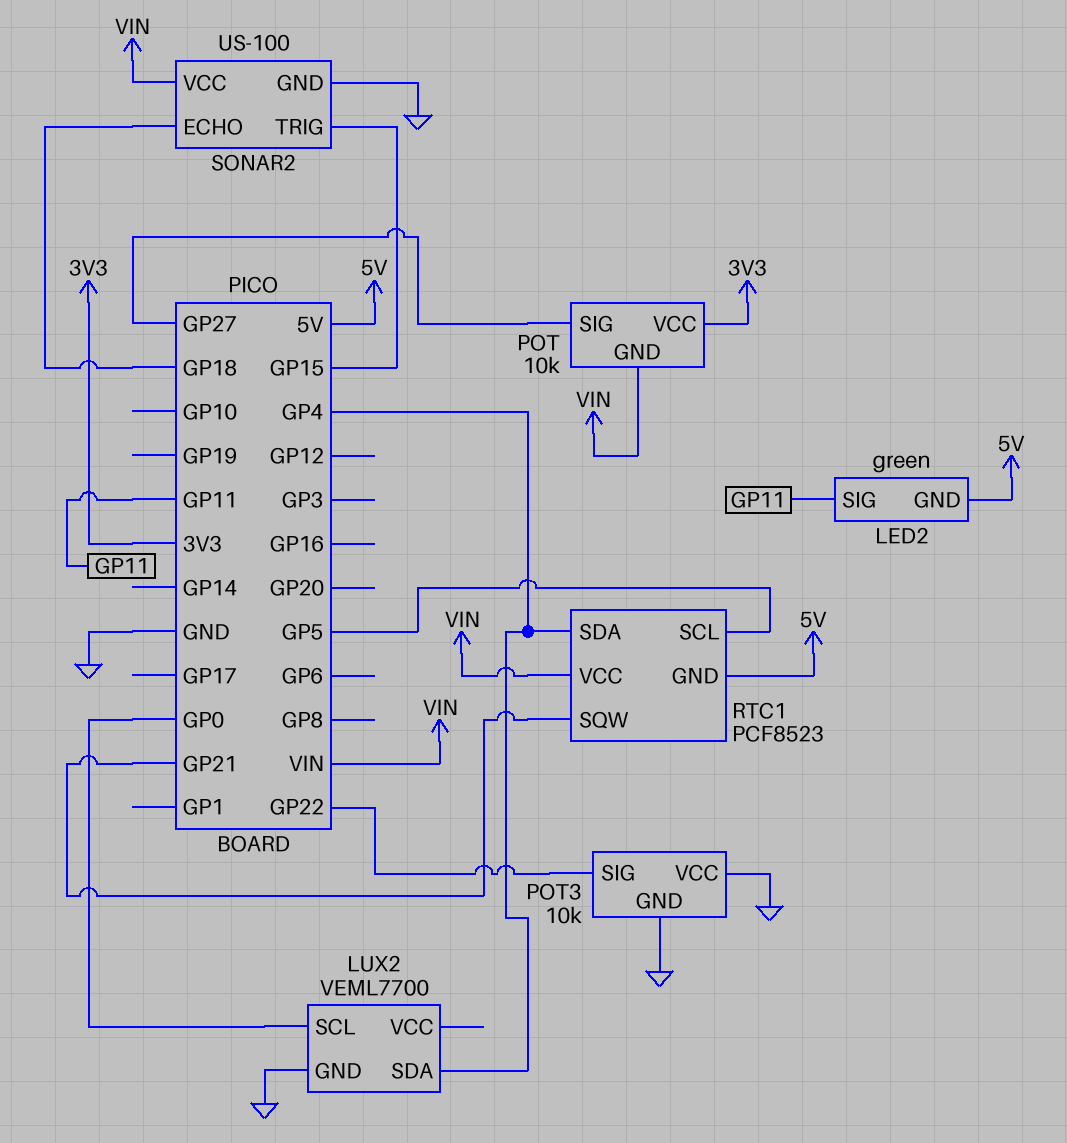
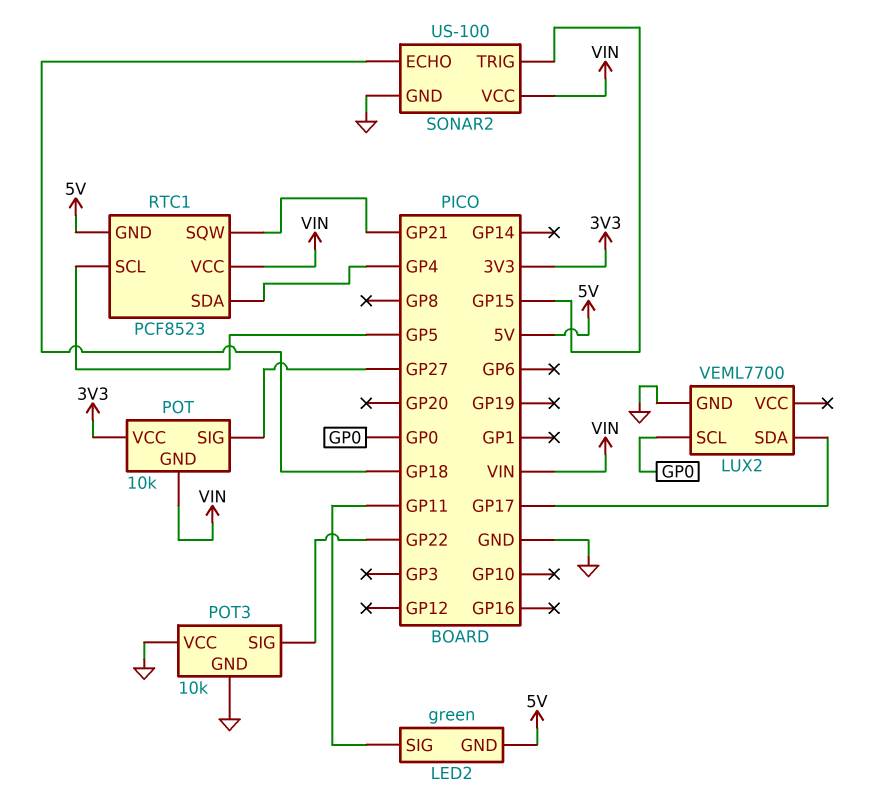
LUX2 pin SDA: GP4 -> GP17

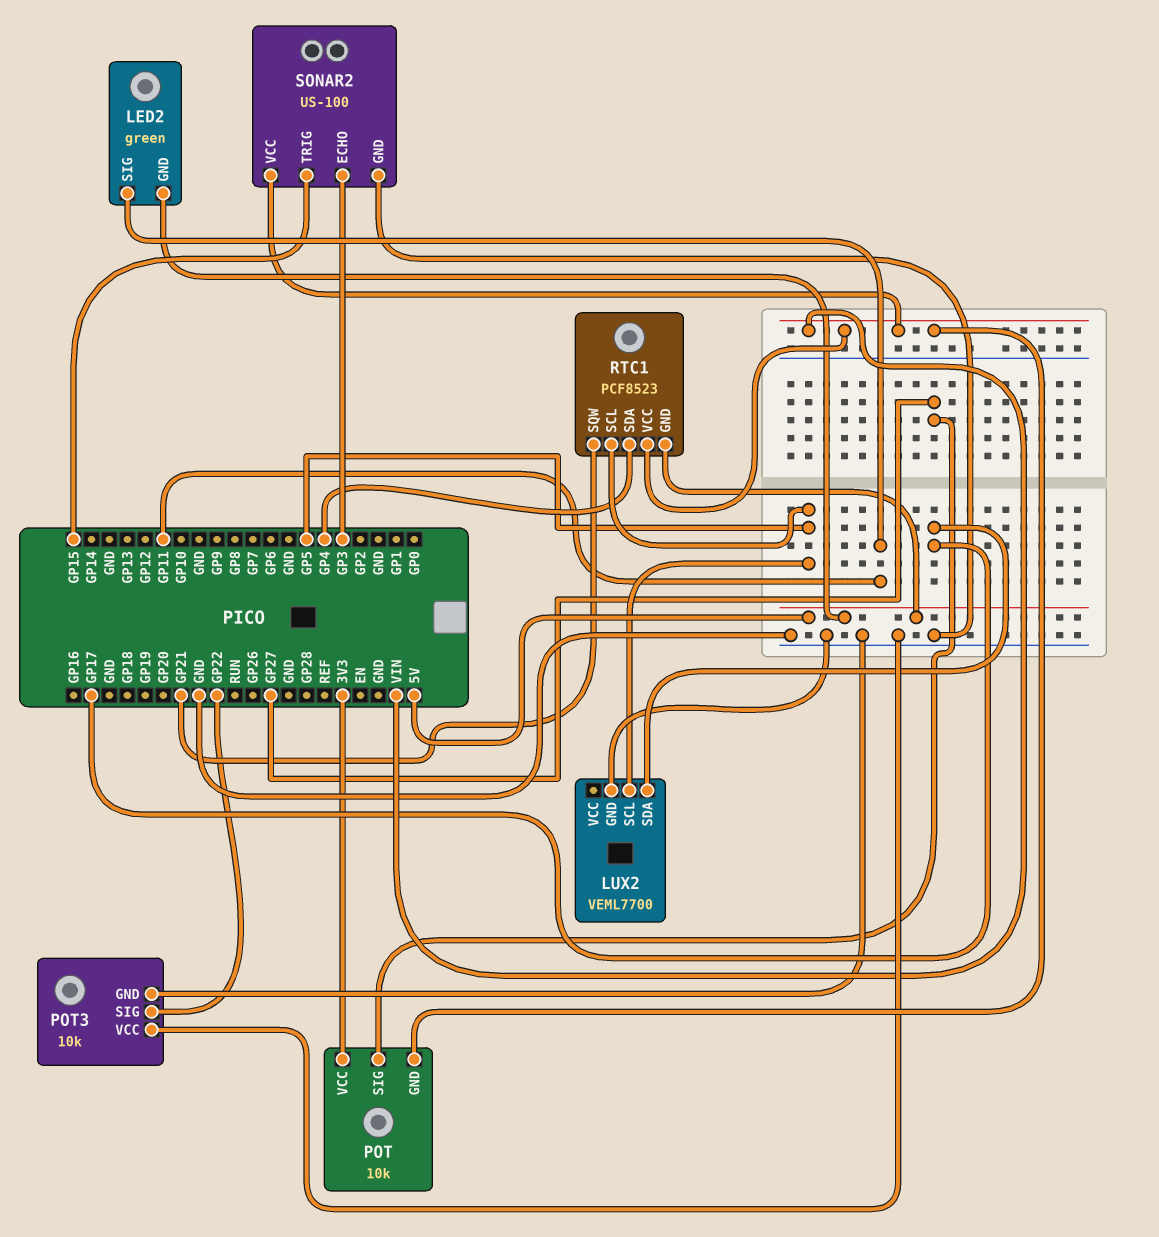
LUX2 pin SCL: GP0 -> GP5
SONAR2 pin ECHO: GP18 -> GP3

